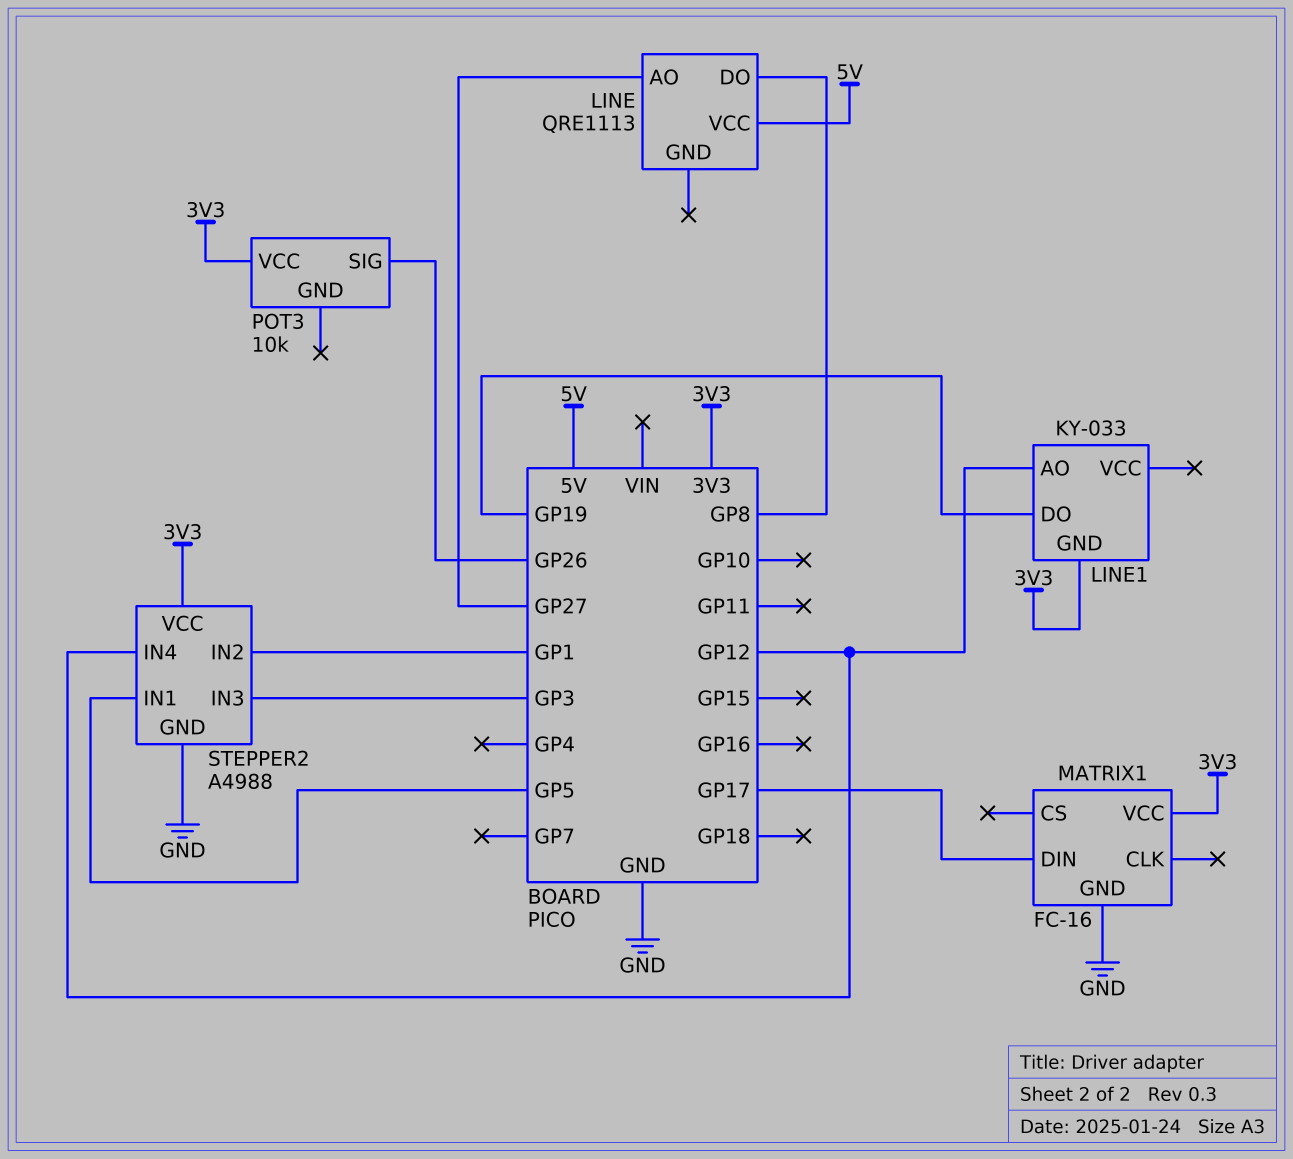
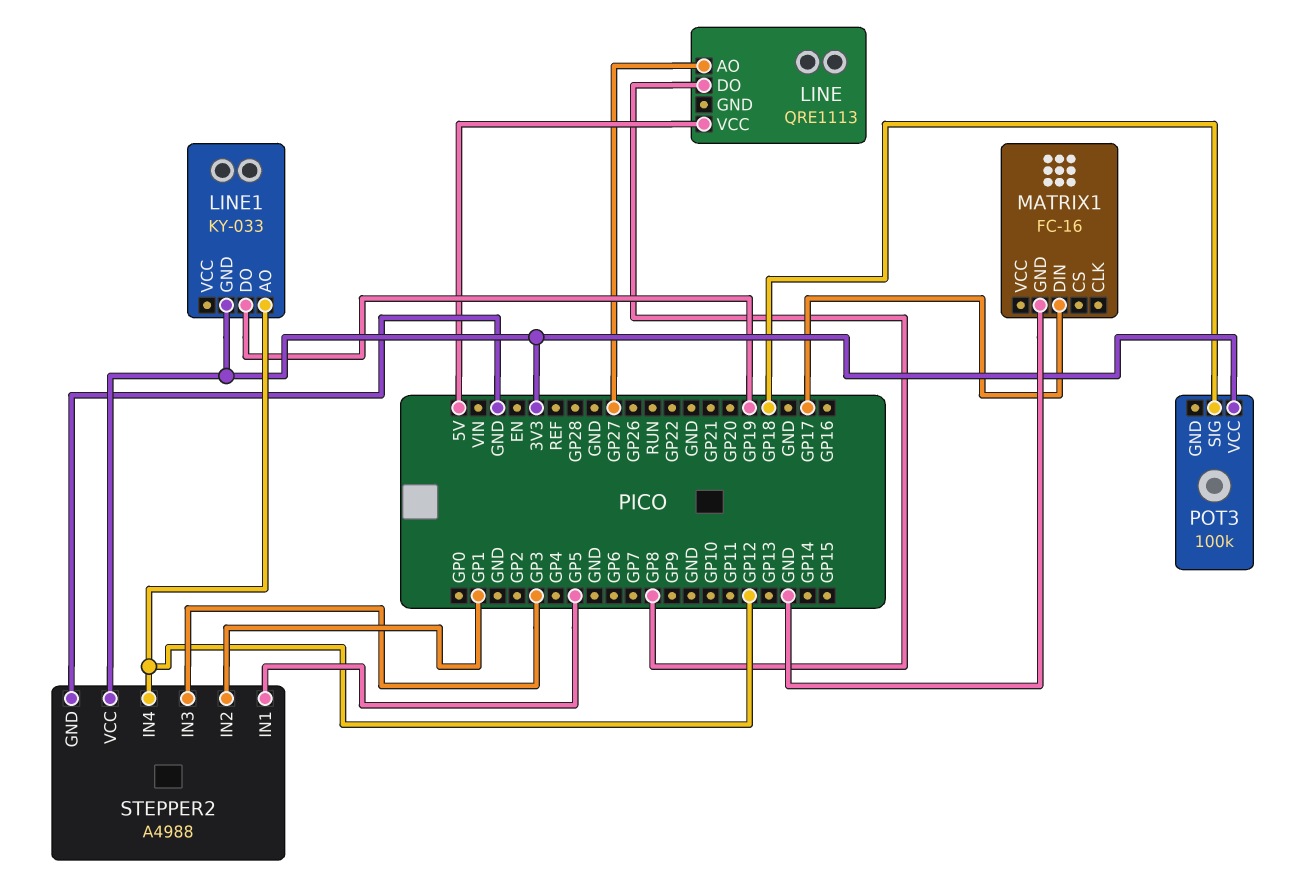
MATRIX1 pin VCC: 3V3 -> none
POT3: 10k -> 100k
POT3 pin SIG: GP26 -> GP18

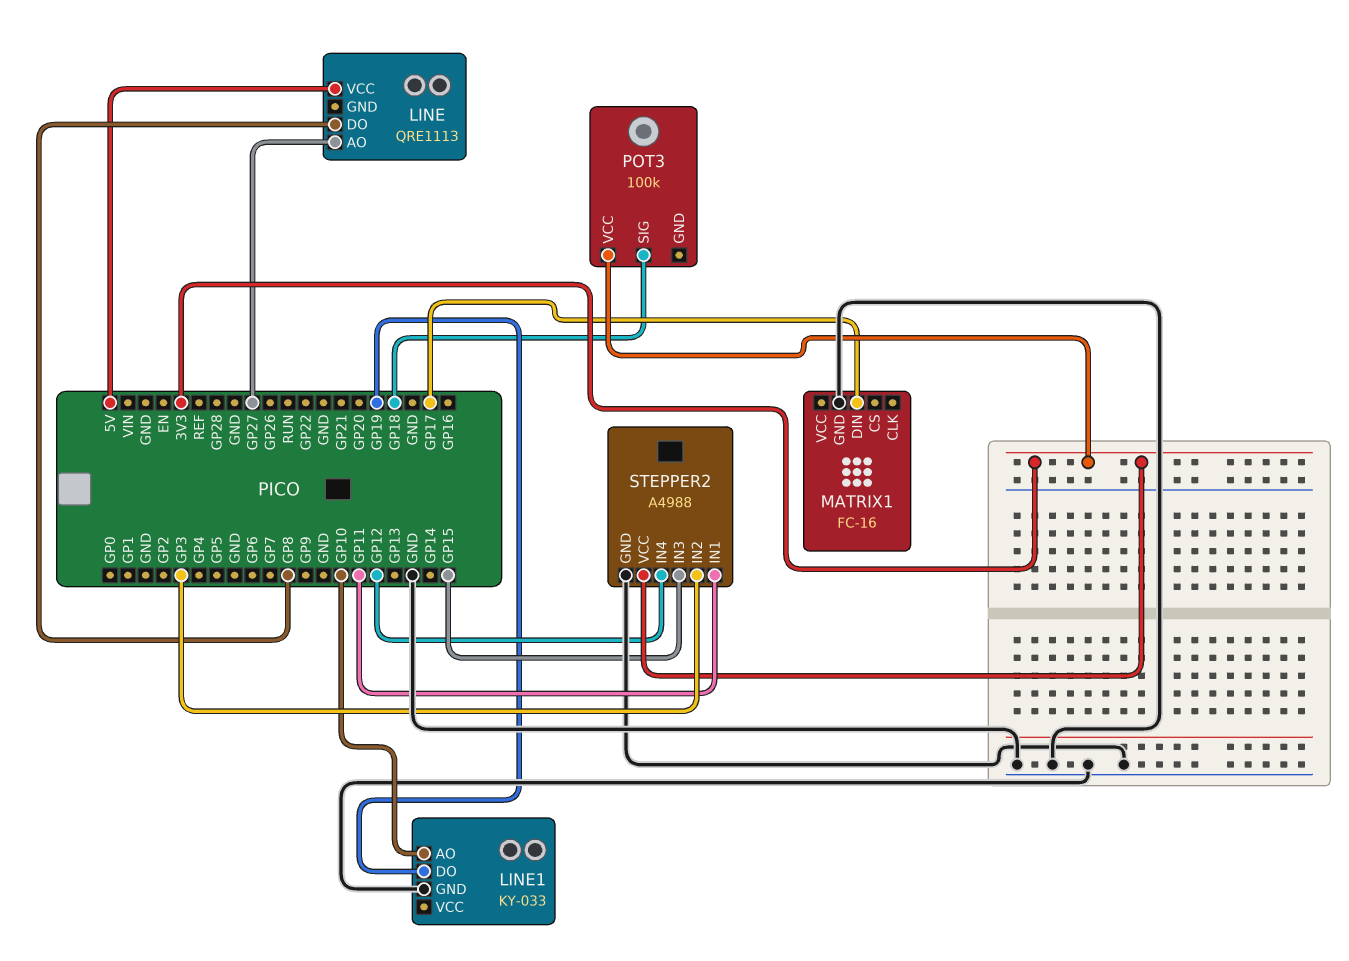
LINE1 pin AO: GP12 -> GP10
LINE1 pin GND: 3V3 -> GND
STEPPER2 pin IN1: GP5 -> GP11
STEPPER2 pin IN2: GP1 -> GP3
STEPPER2 pin IN3: GP3 -> GP15

